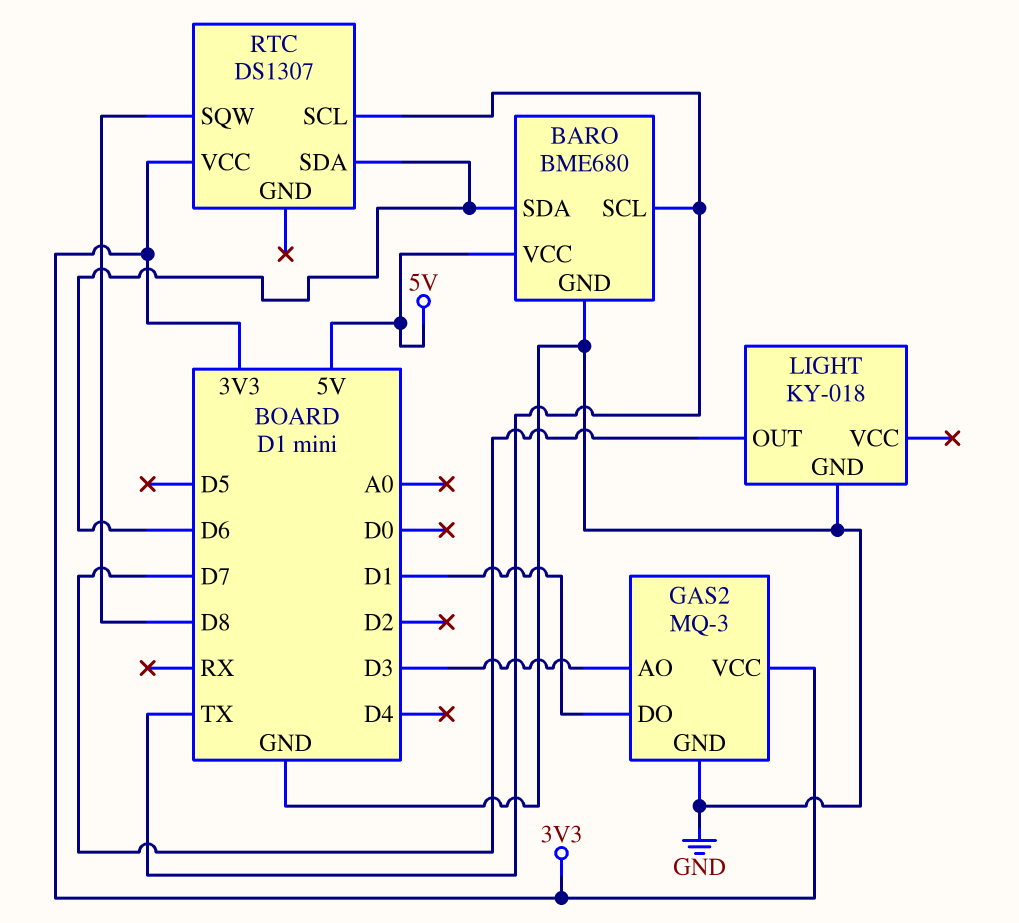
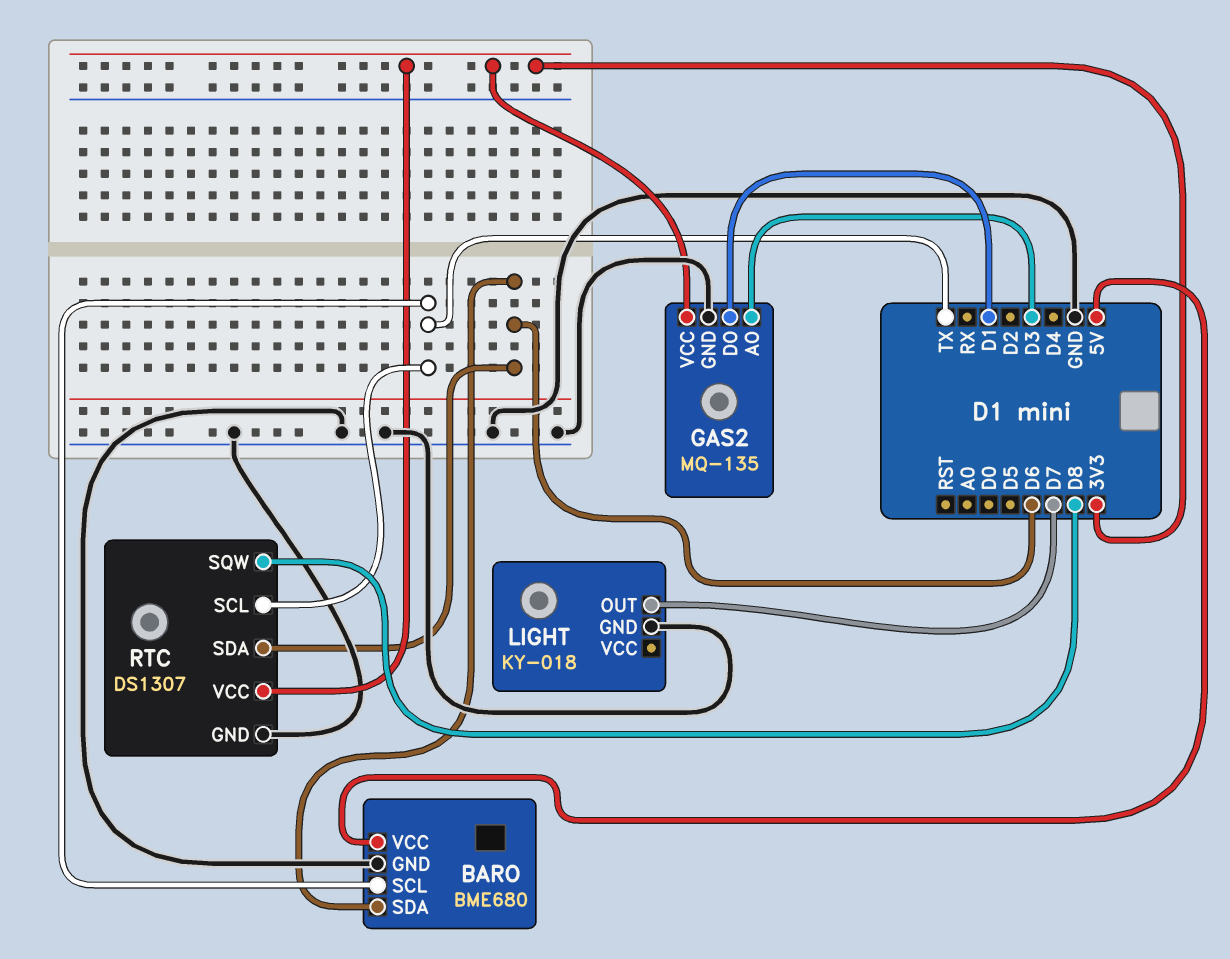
GAS2: MQ-3 -> MQ-135
RTC pin GND: none -> GND

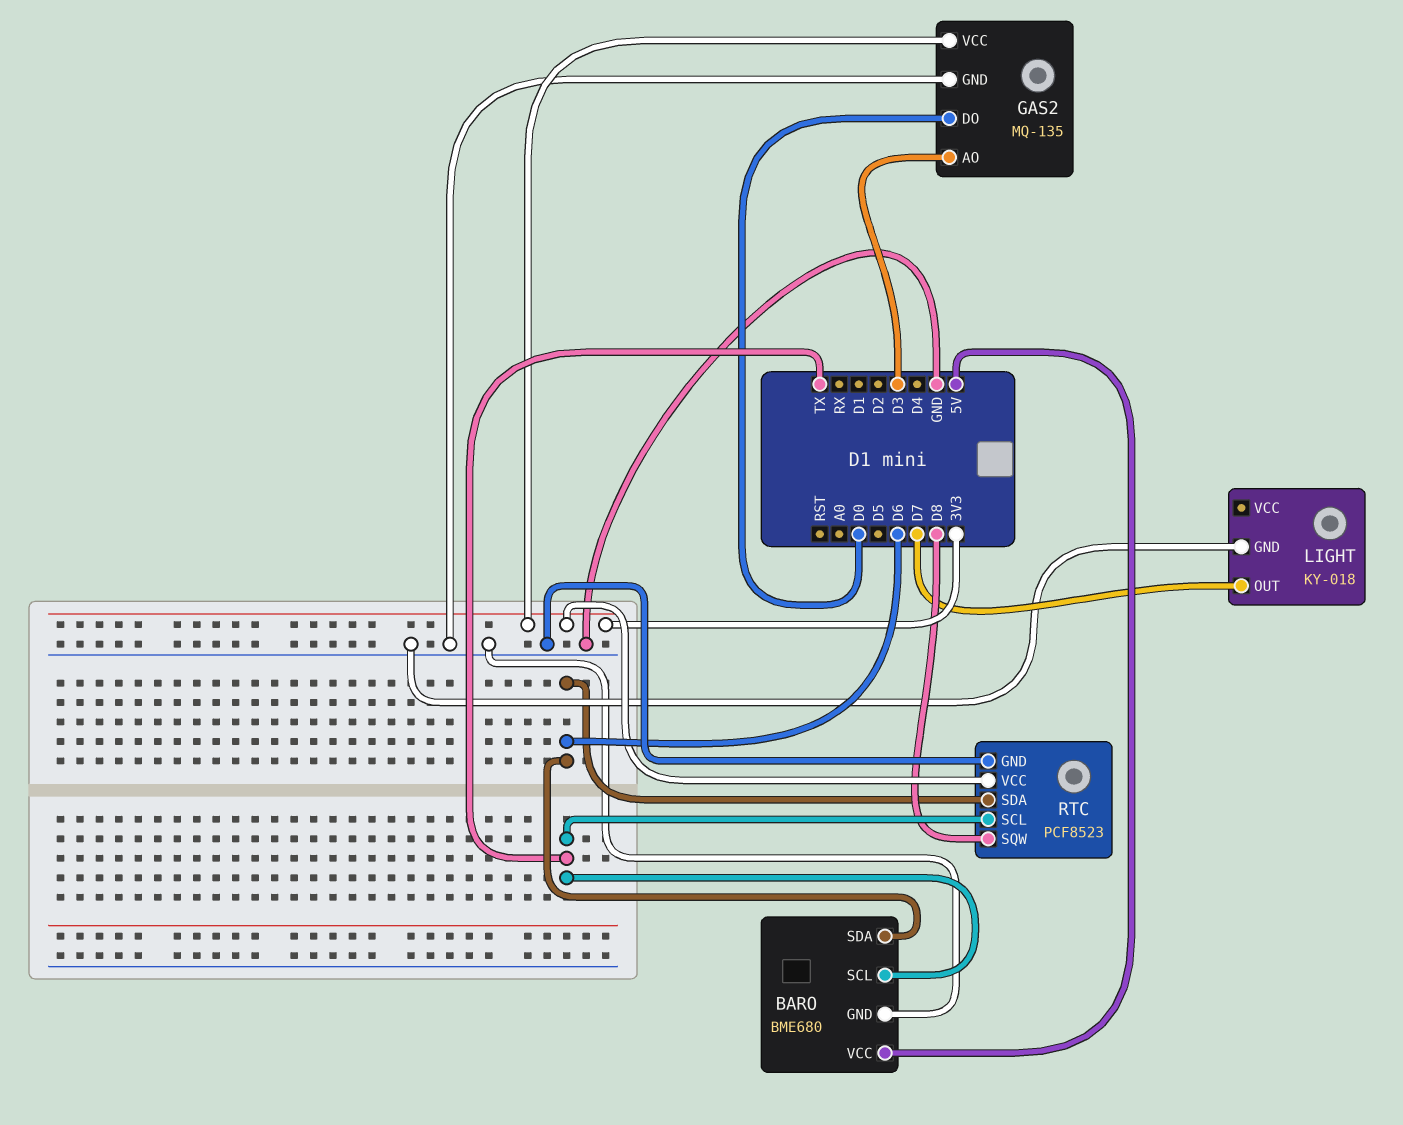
GAS2 pin DO: D1 -> D0
RTC: DS1307 -> PCF8523

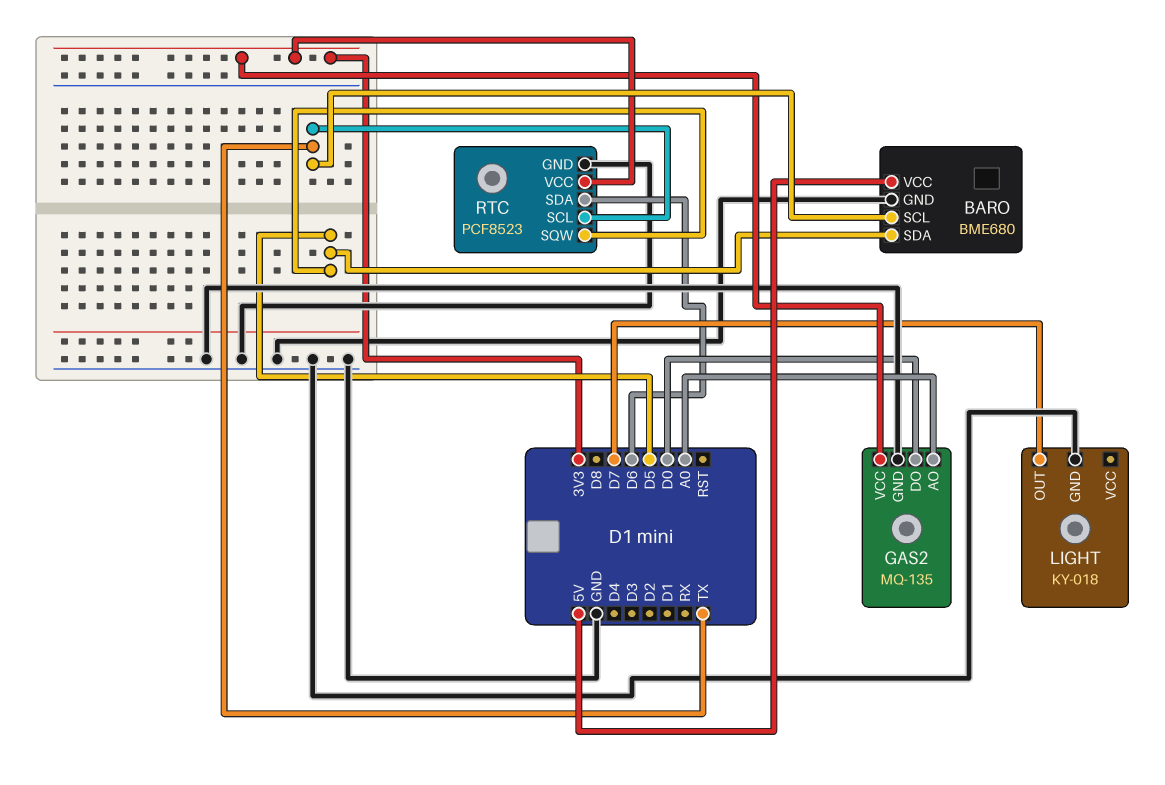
BARO pin SDA: D6 -> D5
GAS2 pin AO: D3 -> A0
RTC pin SQW: D8 -> D5

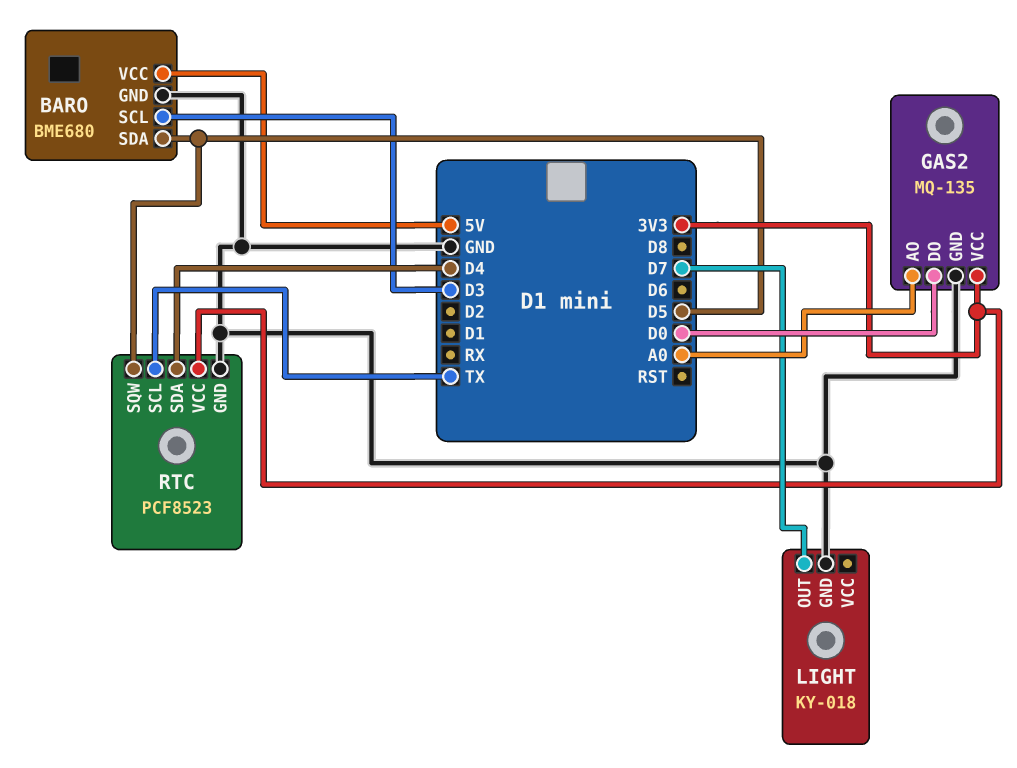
BARO pin SCL: TX -> D3
RTC pin SDA: D6 -> D4

